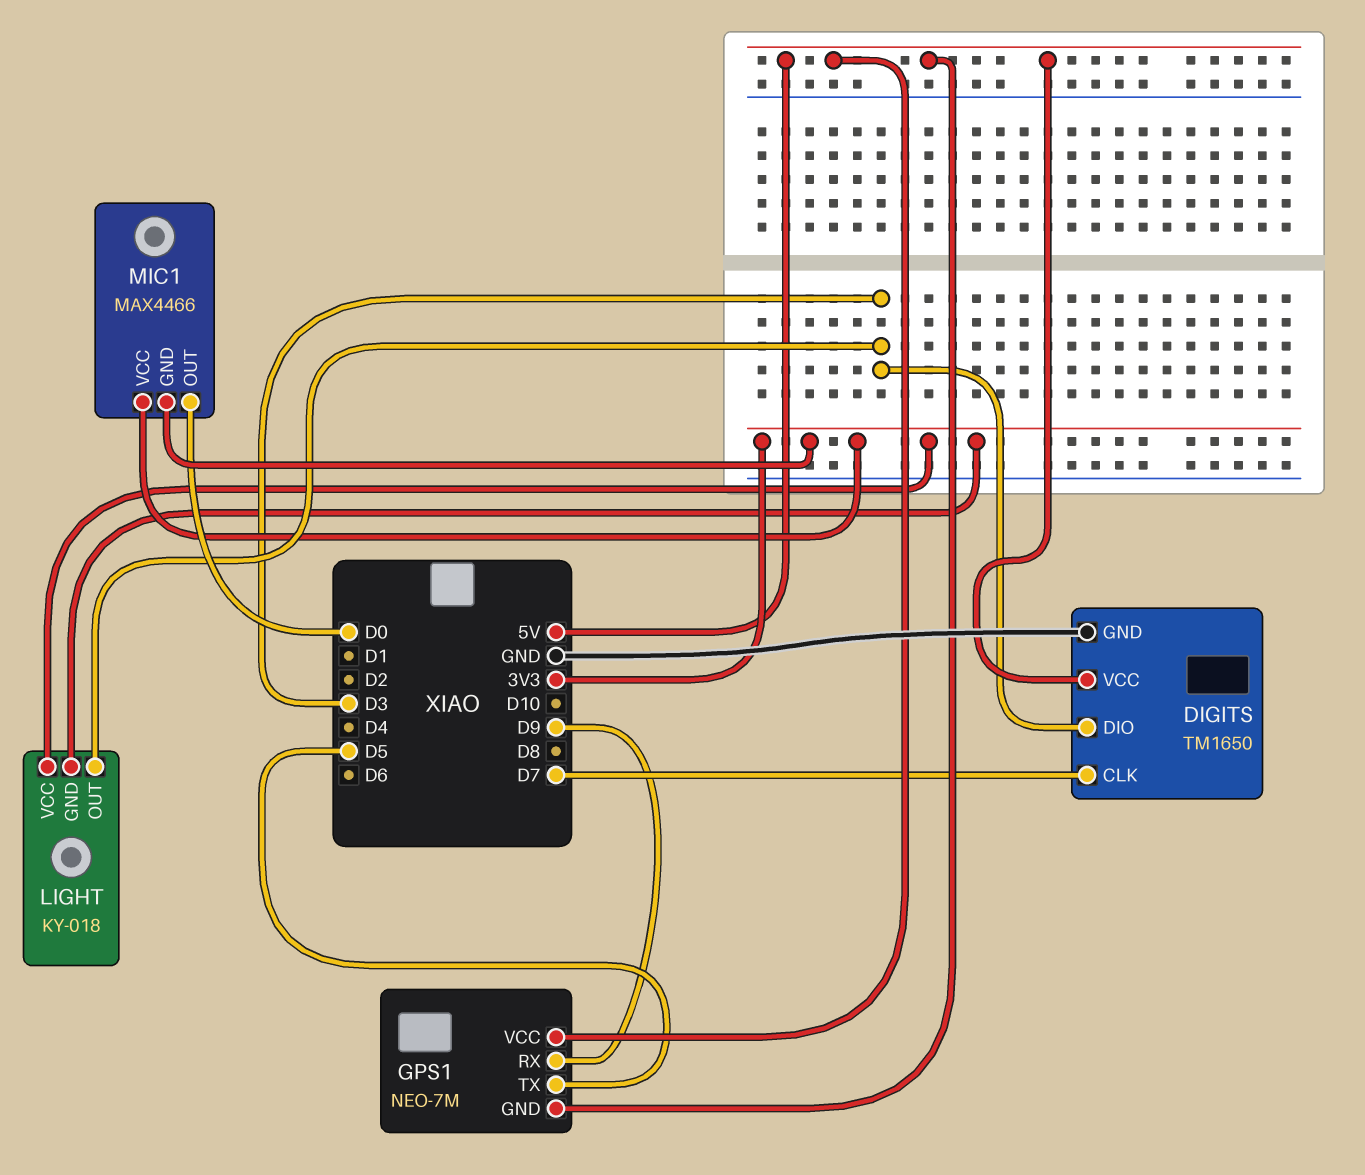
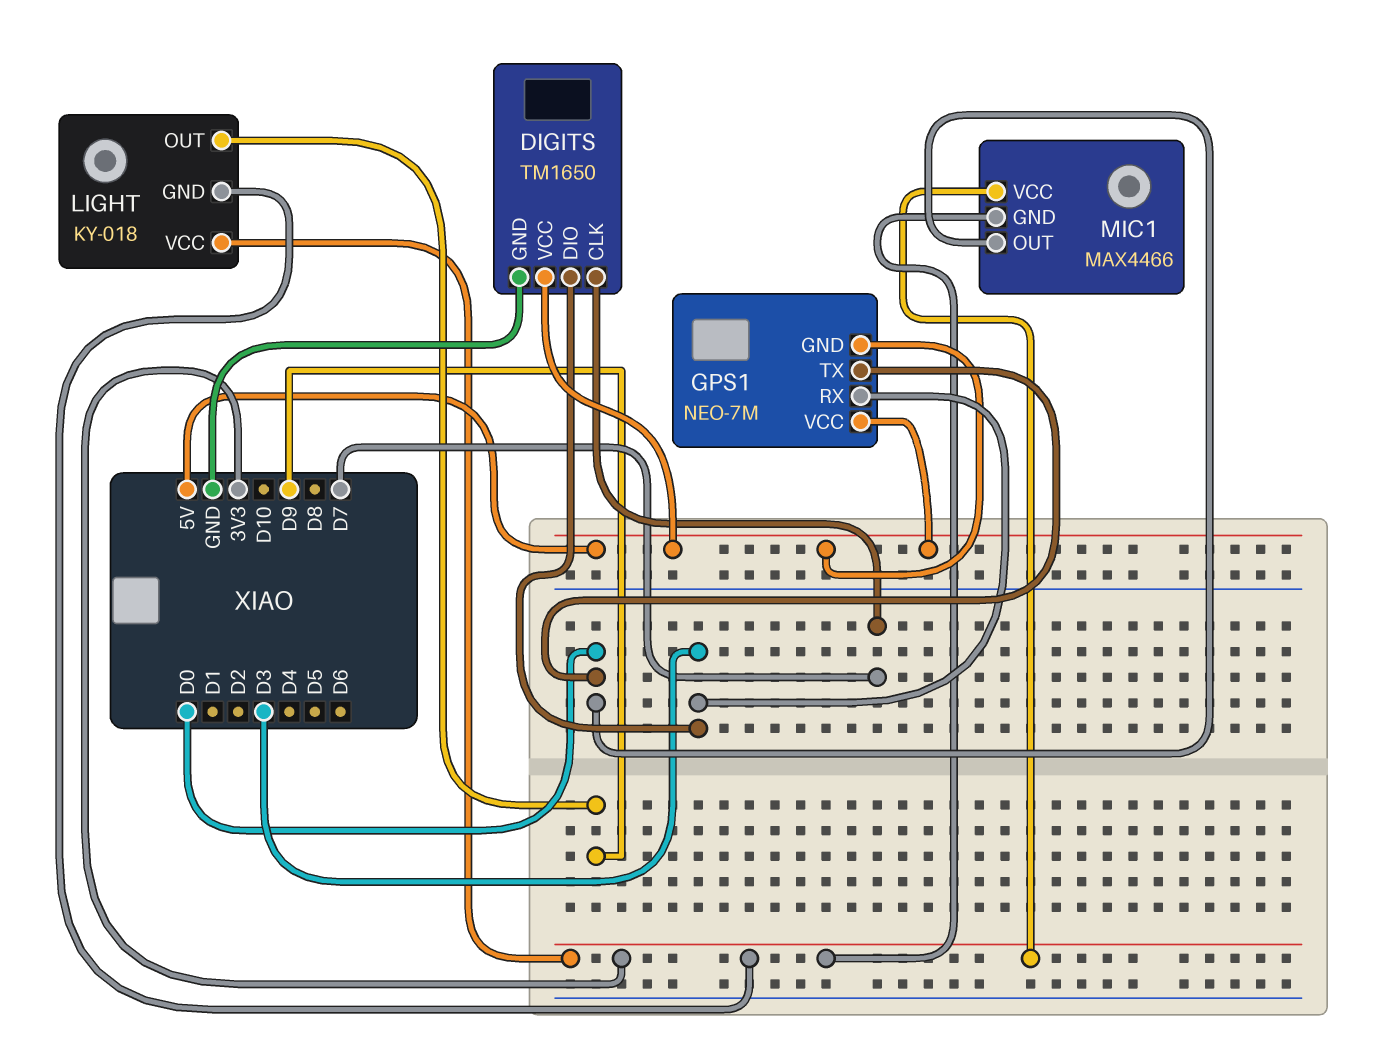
GPS1 pin RX: D9 -> D3
GPS1 pin TX: D5 -> D0
LIGHT pin OUT: D3 -> D9

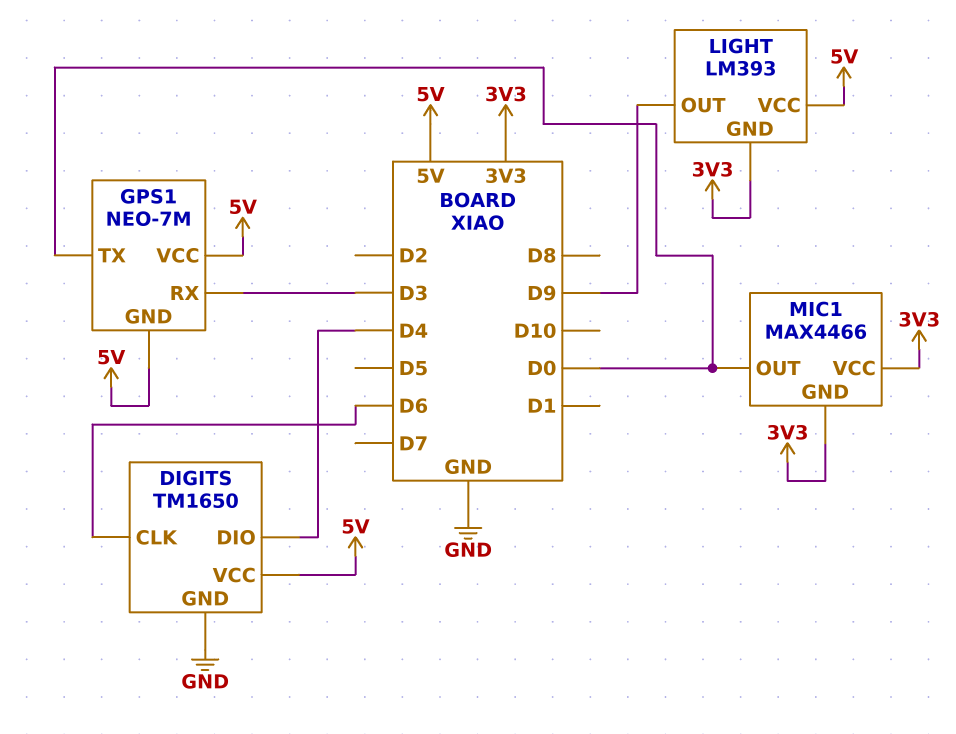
DIGITS pin CLK: D7 -> D6
DIGITS pin DIO: D3 -> D4
LIGHT: KY-018 -> LM393
LIGHT pin VCC: 3V3 -> 5V

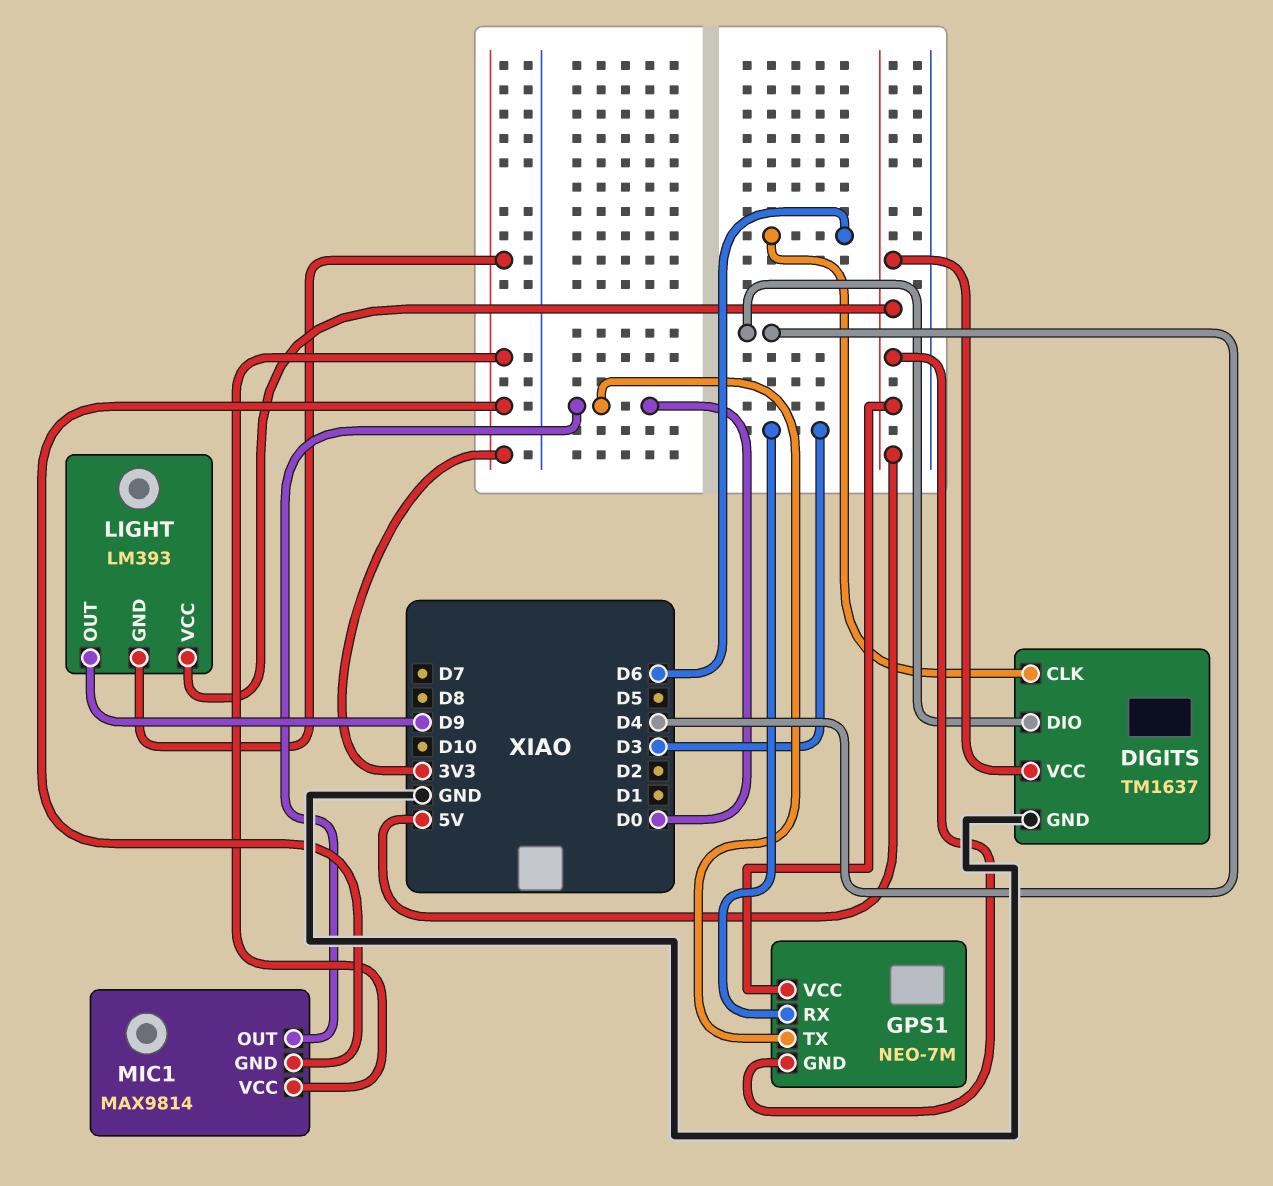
DIGITS: TM1650 -> TM1637
MIC1: MAX4466 -> MAX9814

